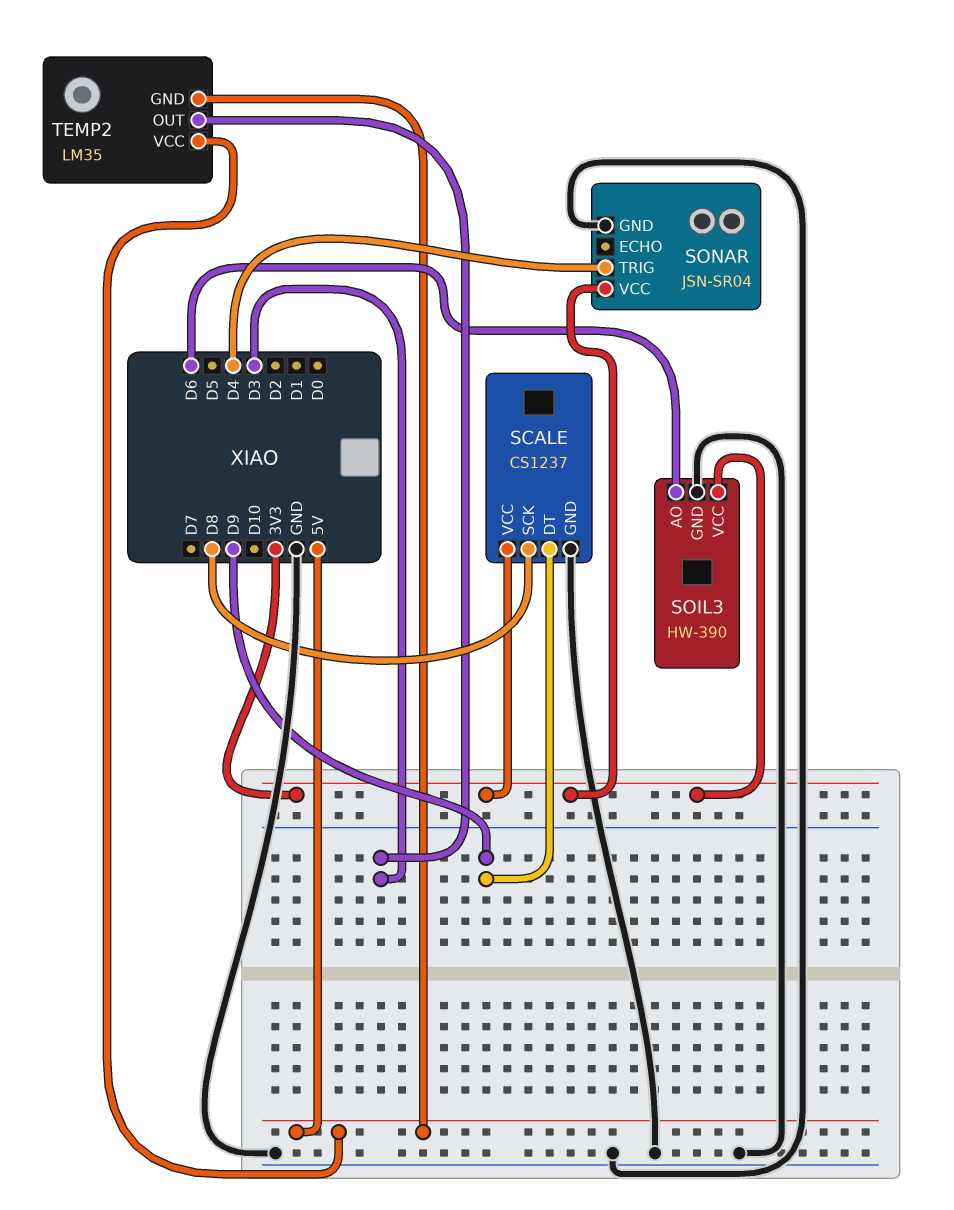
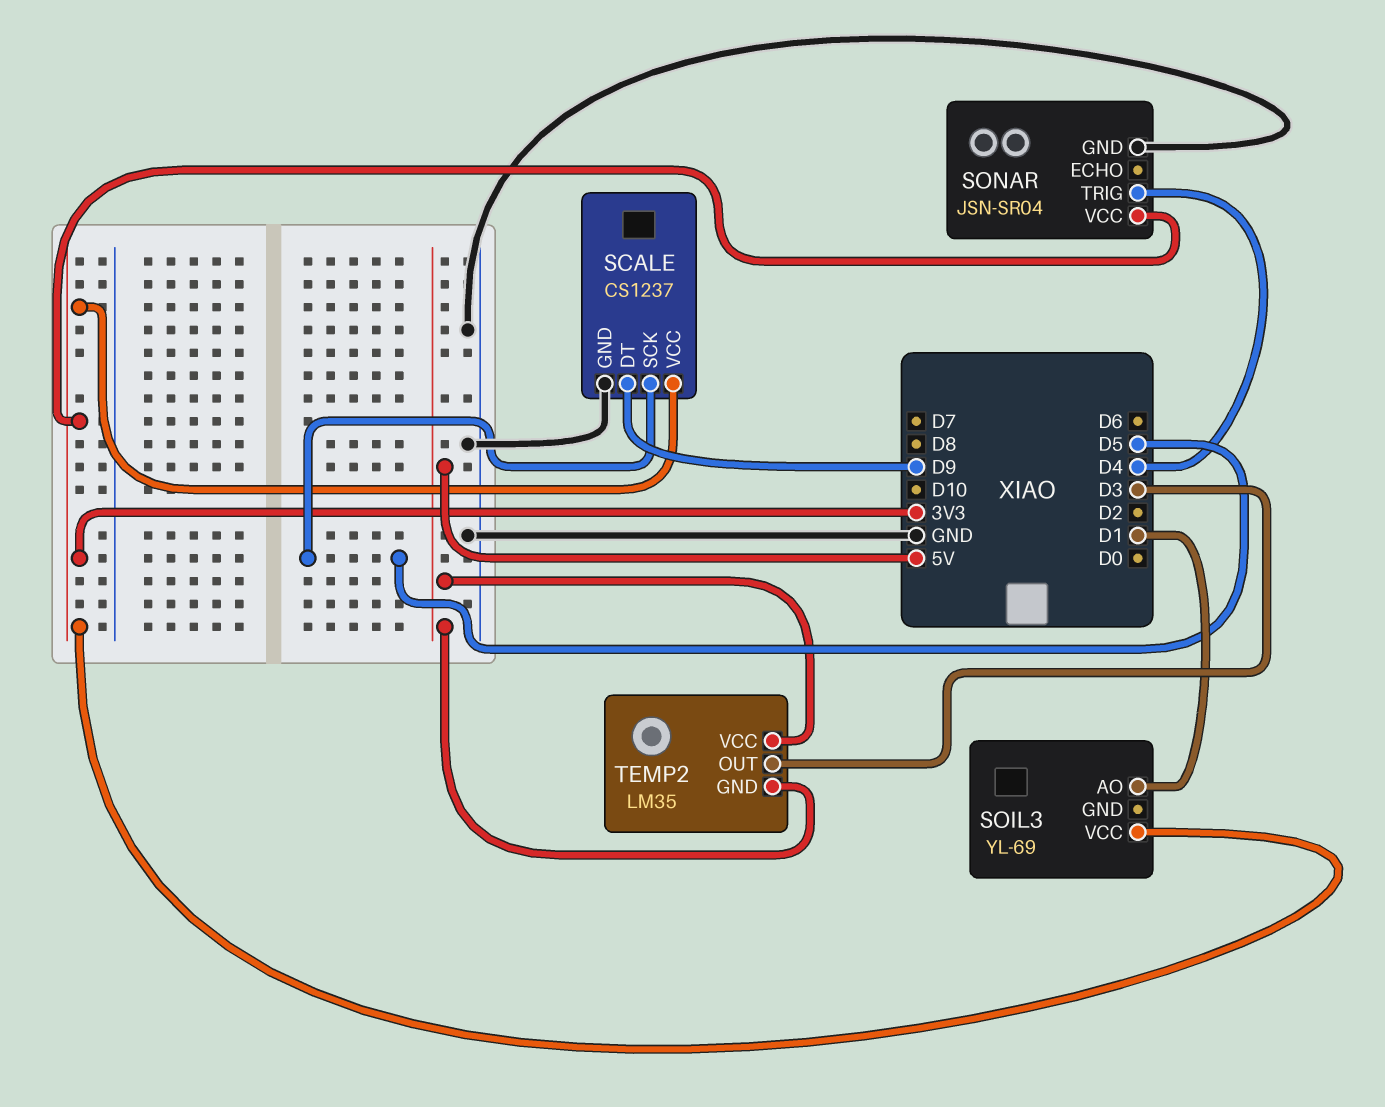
SCALE pin SCK: D8 -> D5
SOIL3: HW-390 -> YL-69
SOIL3 pin AO: D6 -> D1
SOIL3 pin GND: GND -> none

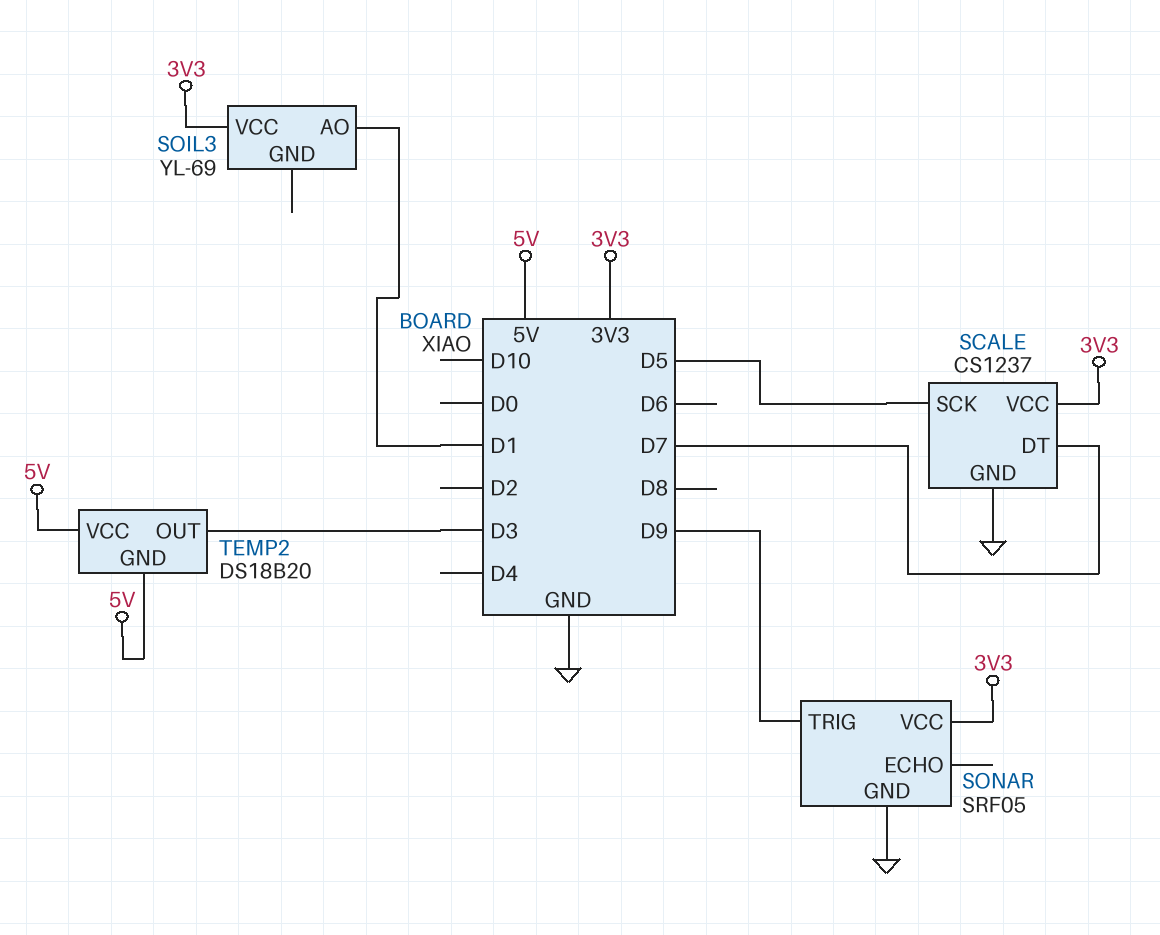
SCALE pin DT: D9 -> D7
SONAR: JSN-SR04 -> SRF05
SONAR pin TRIG: D4 -> D9
TEMP2: LM35 -> DS18B20

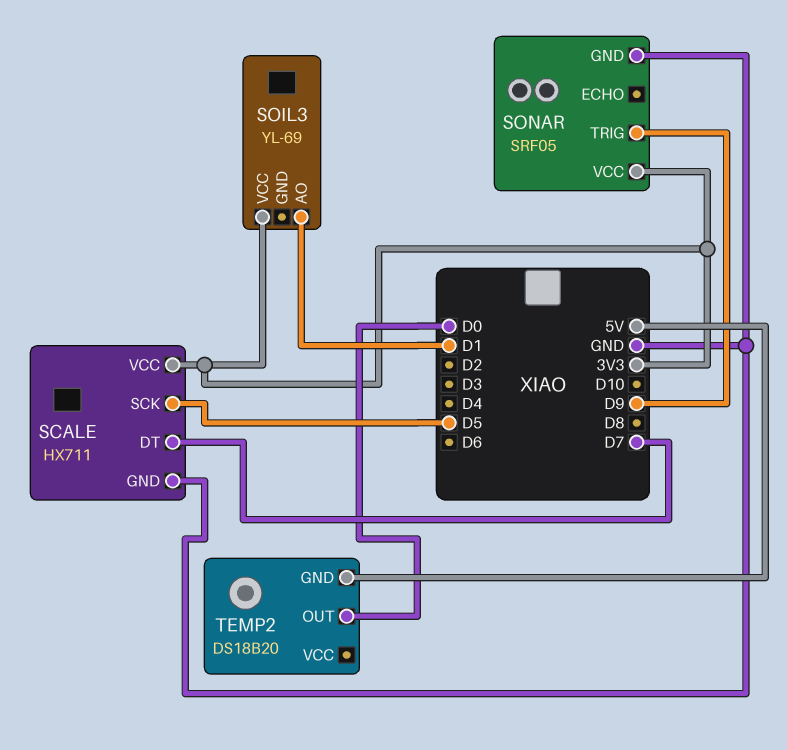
SCALE: CS1237 -> HX711
TEMP2 pin OUT: D3 -> D0
TEMP2 pin VCC: 5V -> none

